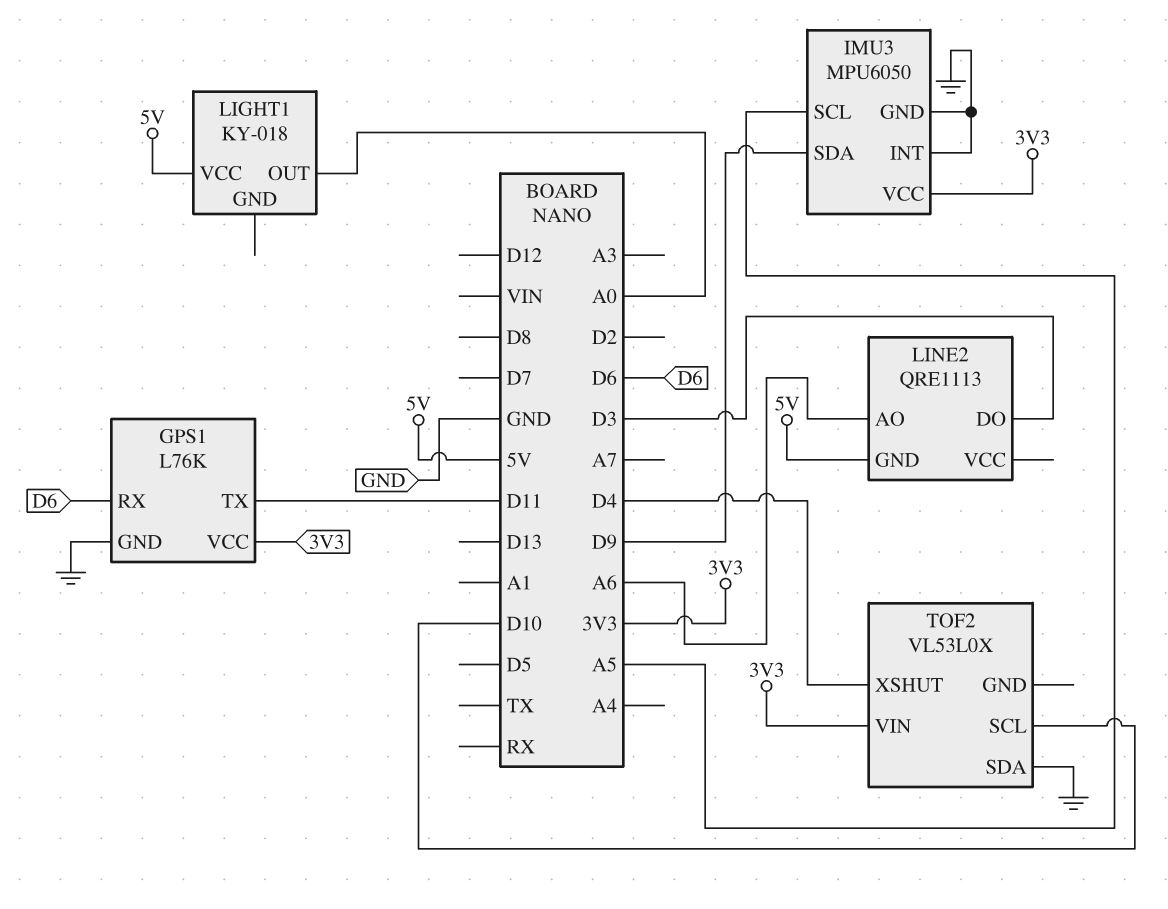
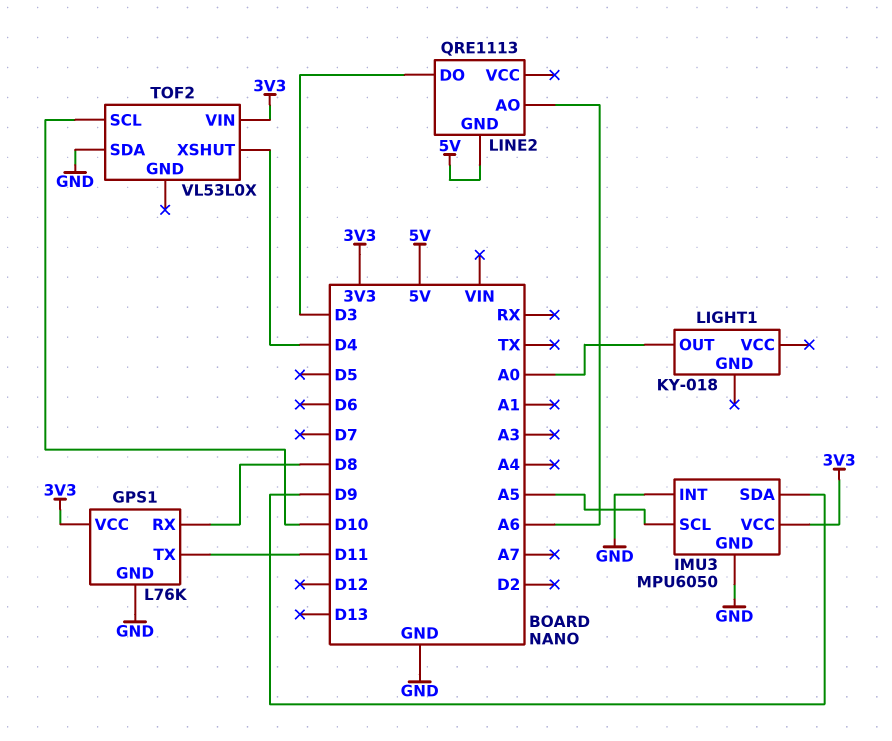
GPS1 pin RX: D6 -> D8
LIGHT1 pin VCC: 5V -> none

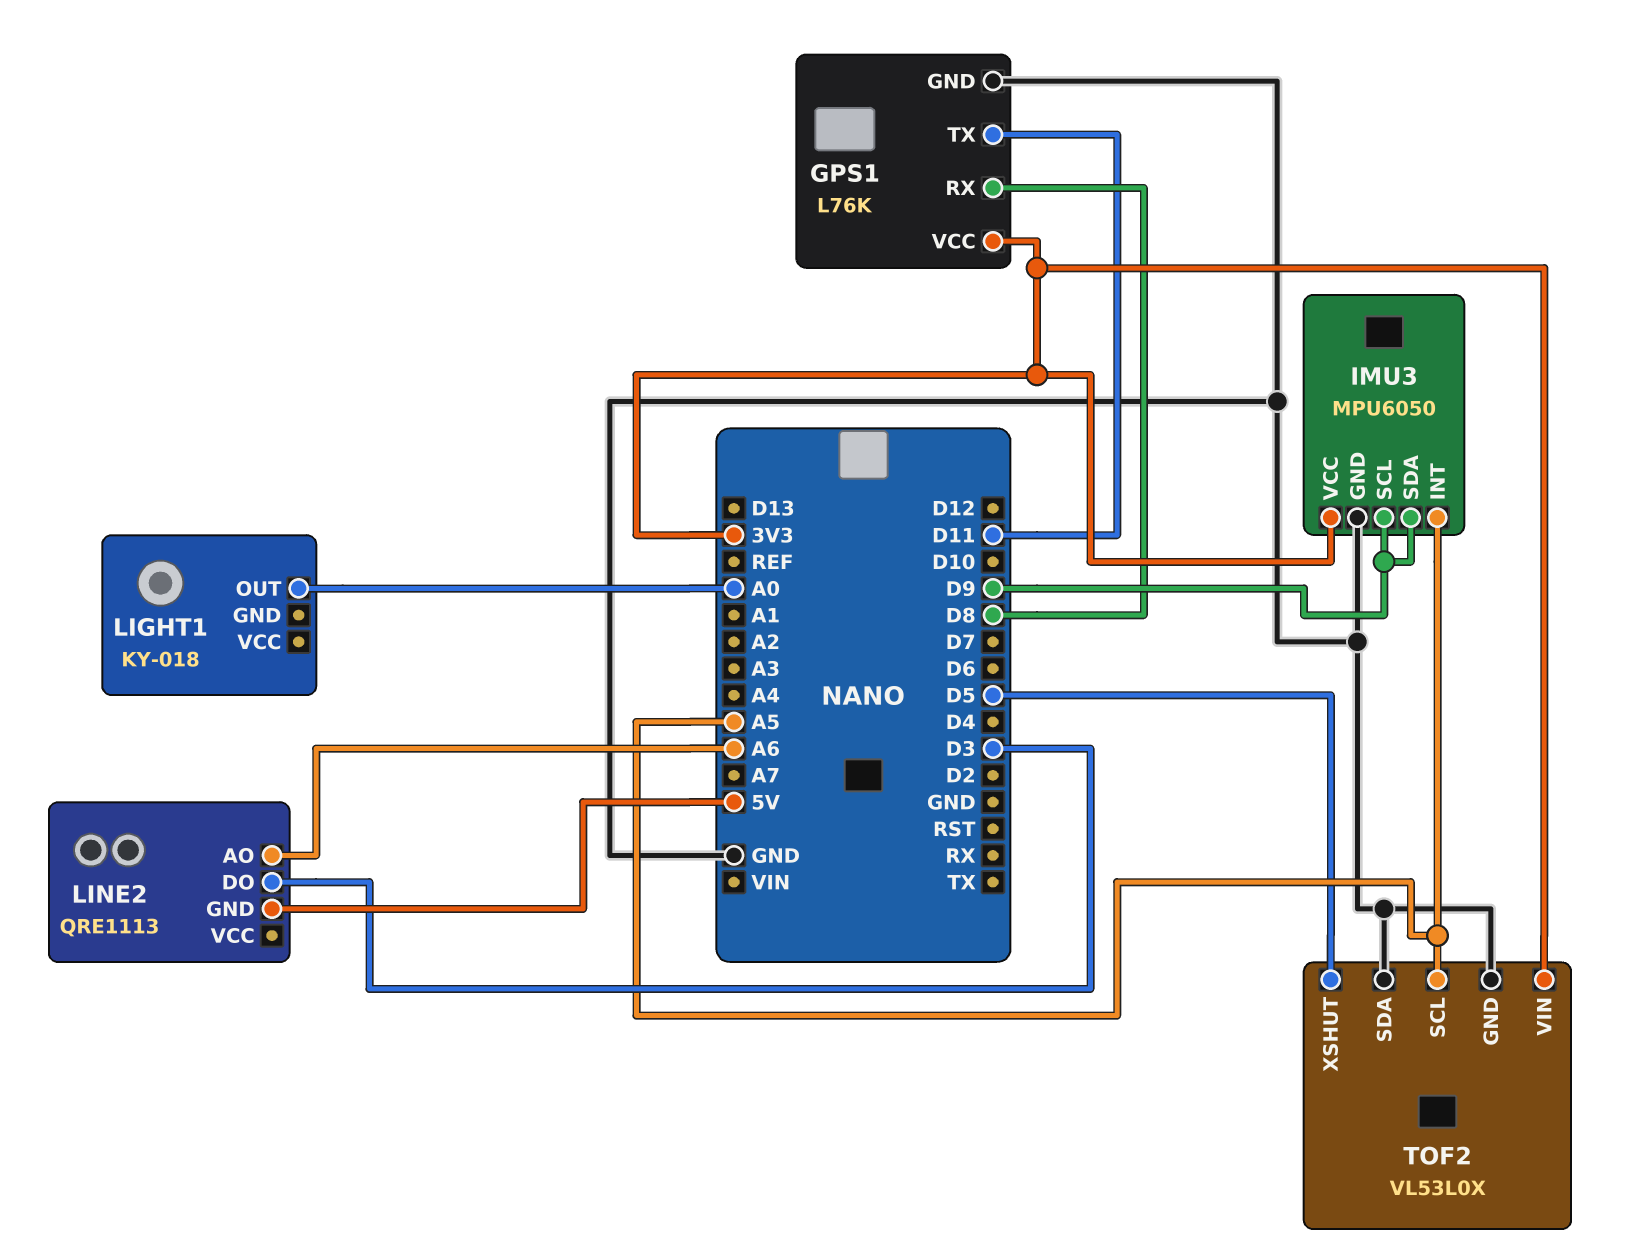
IMU3 pin INT: GND -> A5
IMU3 pin SCL: A5 -> D9
TOF2 pin GND: none -> GND
TOF2 pin SCL: D10 -> A5
TOF2 pin XSHUT: D4 -> D5

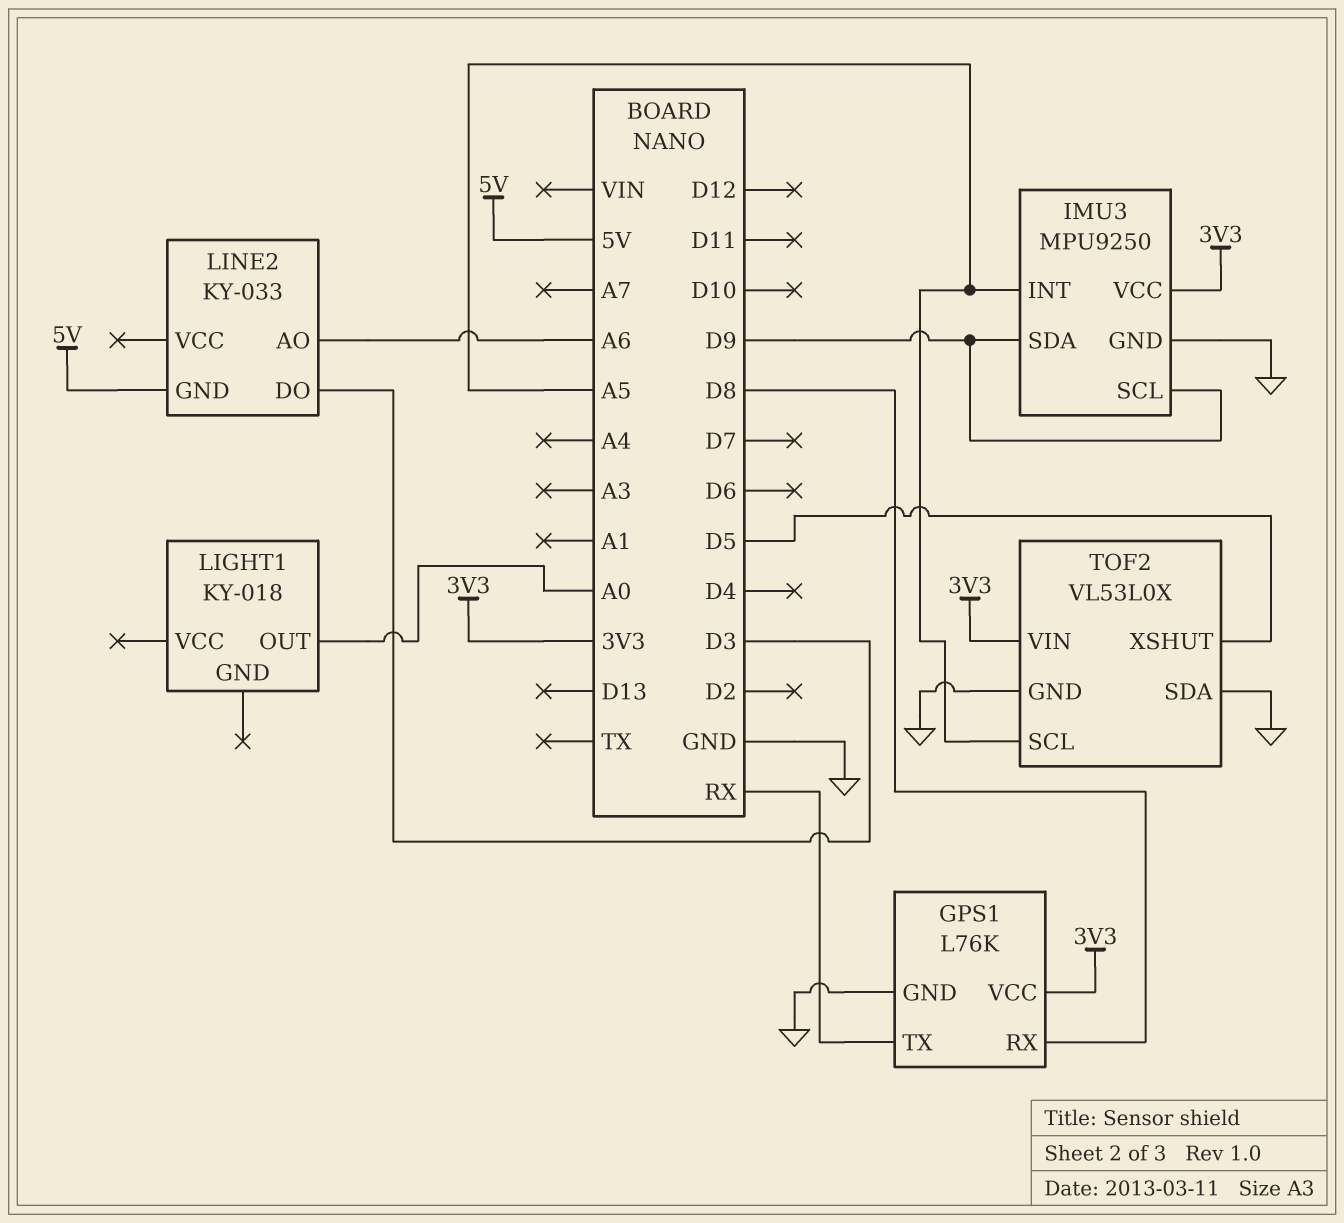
GPS1 pin TX: D11 -> RX
IMU3: MPU6050 -> MPU9250
LINE2: QRE1113 -> KY-033

